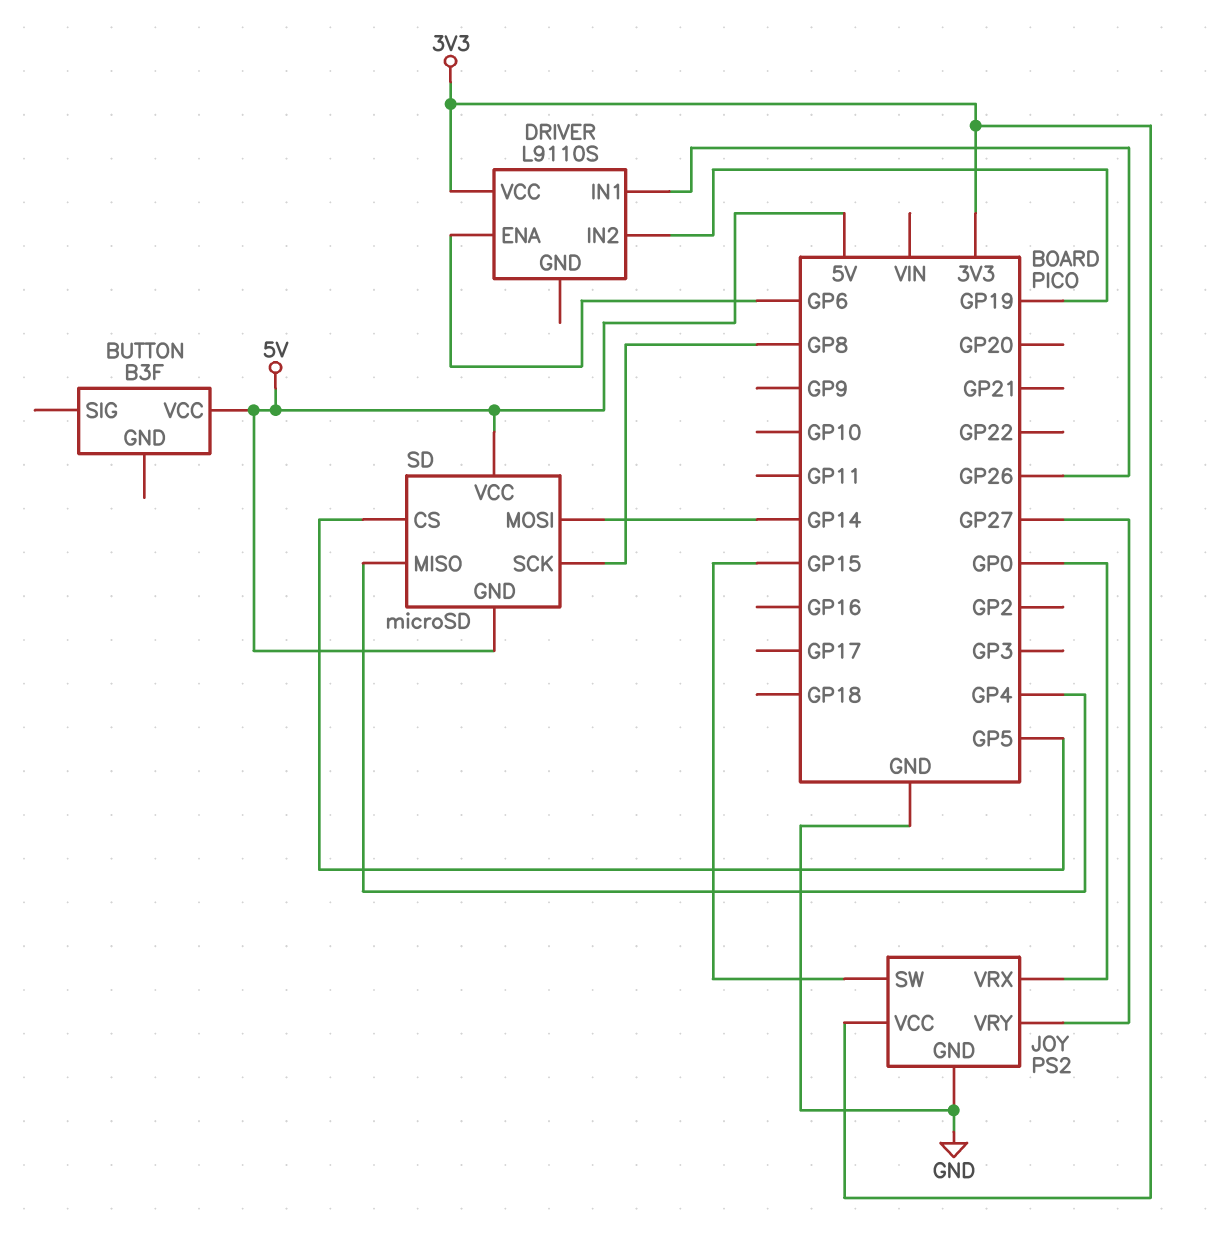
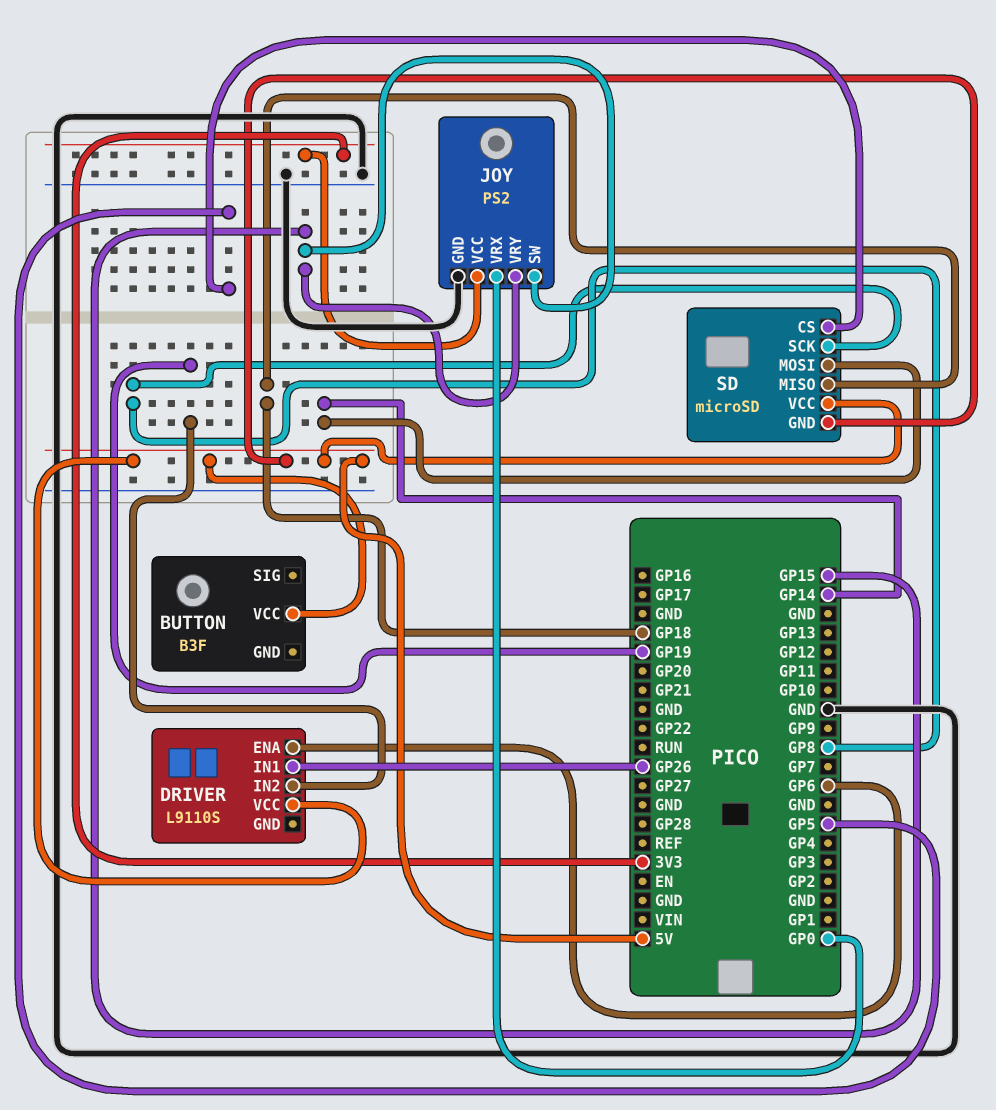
DRIVER pin VCC: 3V3 -> 5V
JOY pin VRY: GP27 -> GP15
SD pin MISO: GP4 -> GP18

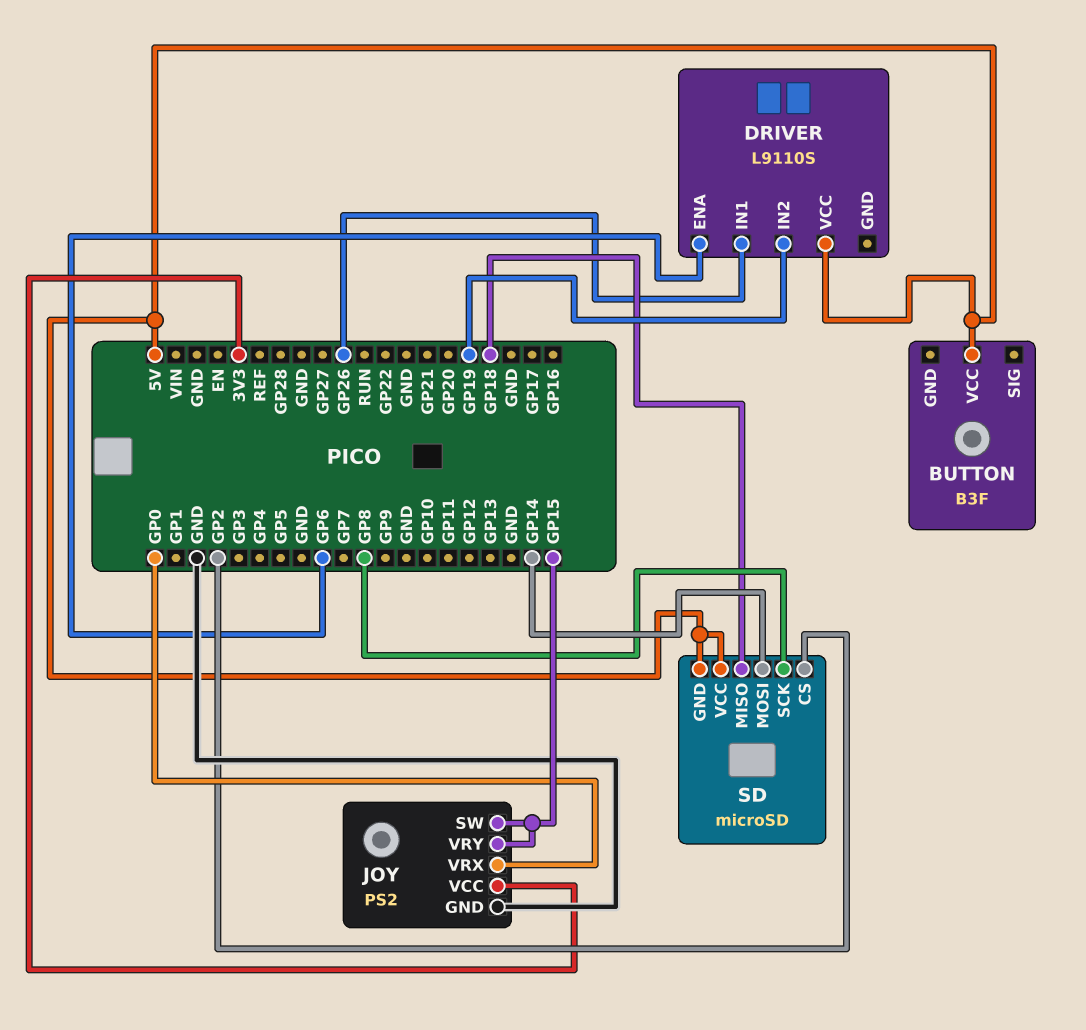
SD pin CS: GP5 -> GP2

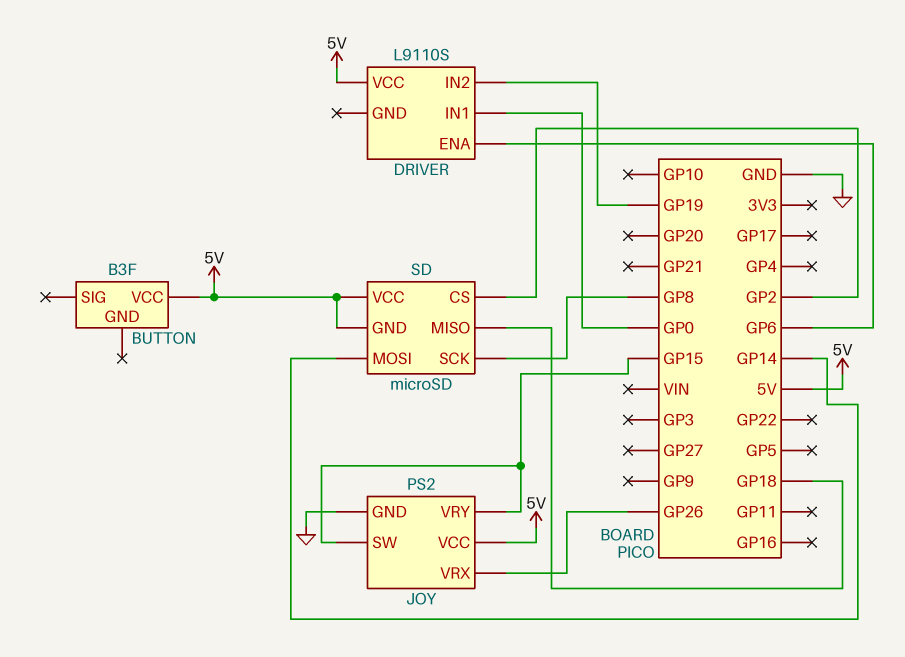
DRIVER pin IN1: GP26 -> GP0
JOY pin VCC: 3V3 -> 5V
JOY pin VRX: GP0 -> GP26

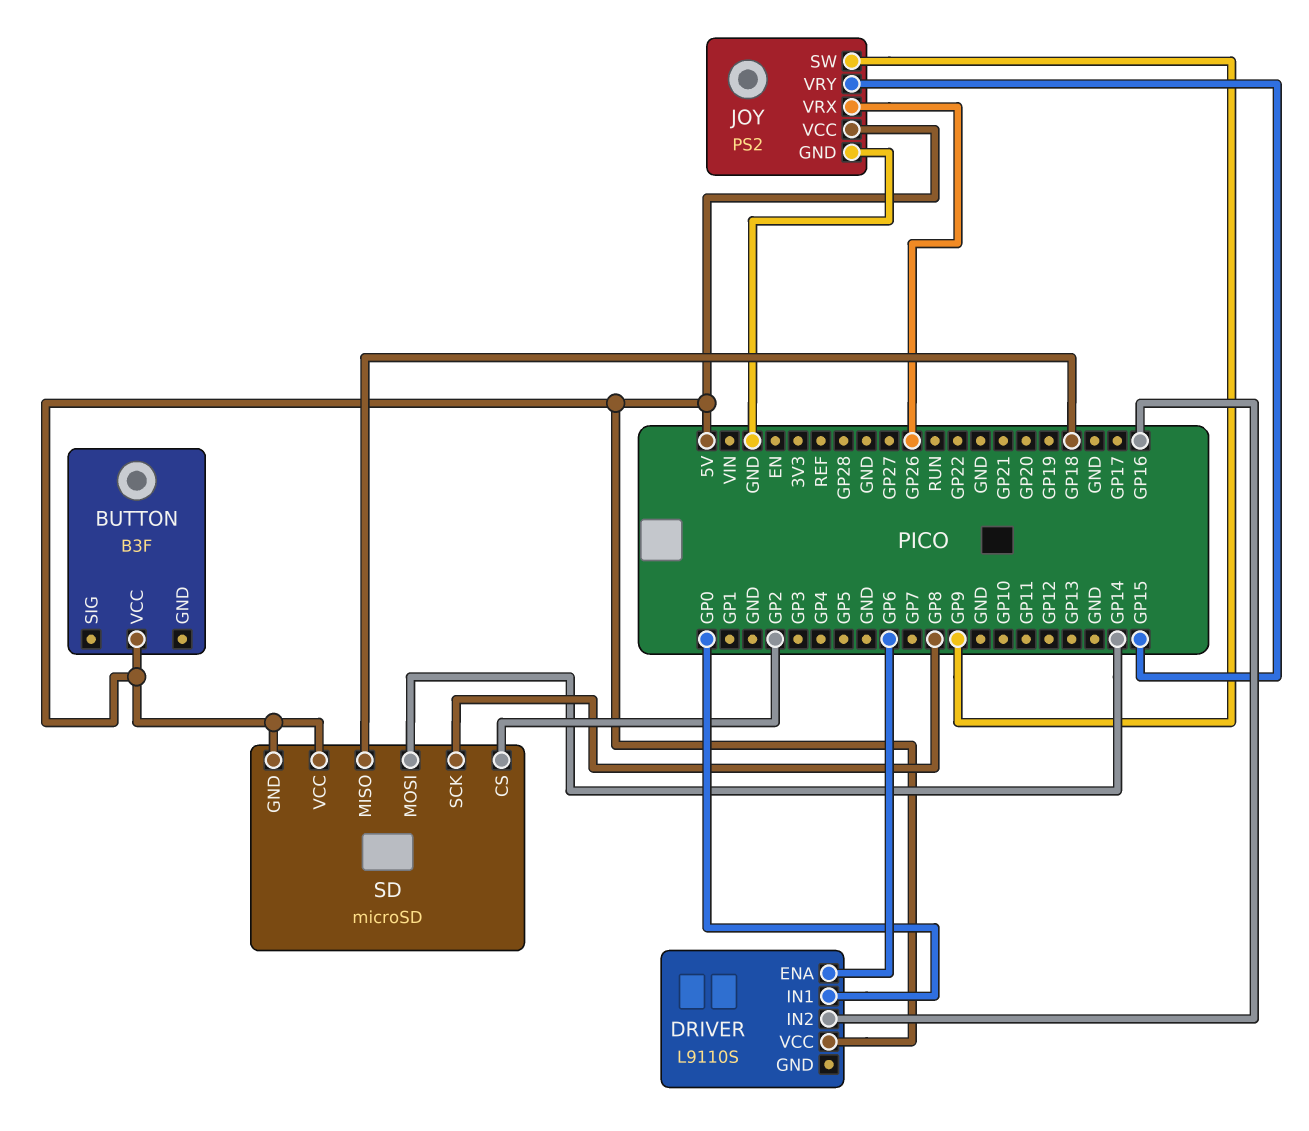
DRIVER pin IN2: GP19 -> GP16
JOY pin SW: GP15 -> GP9

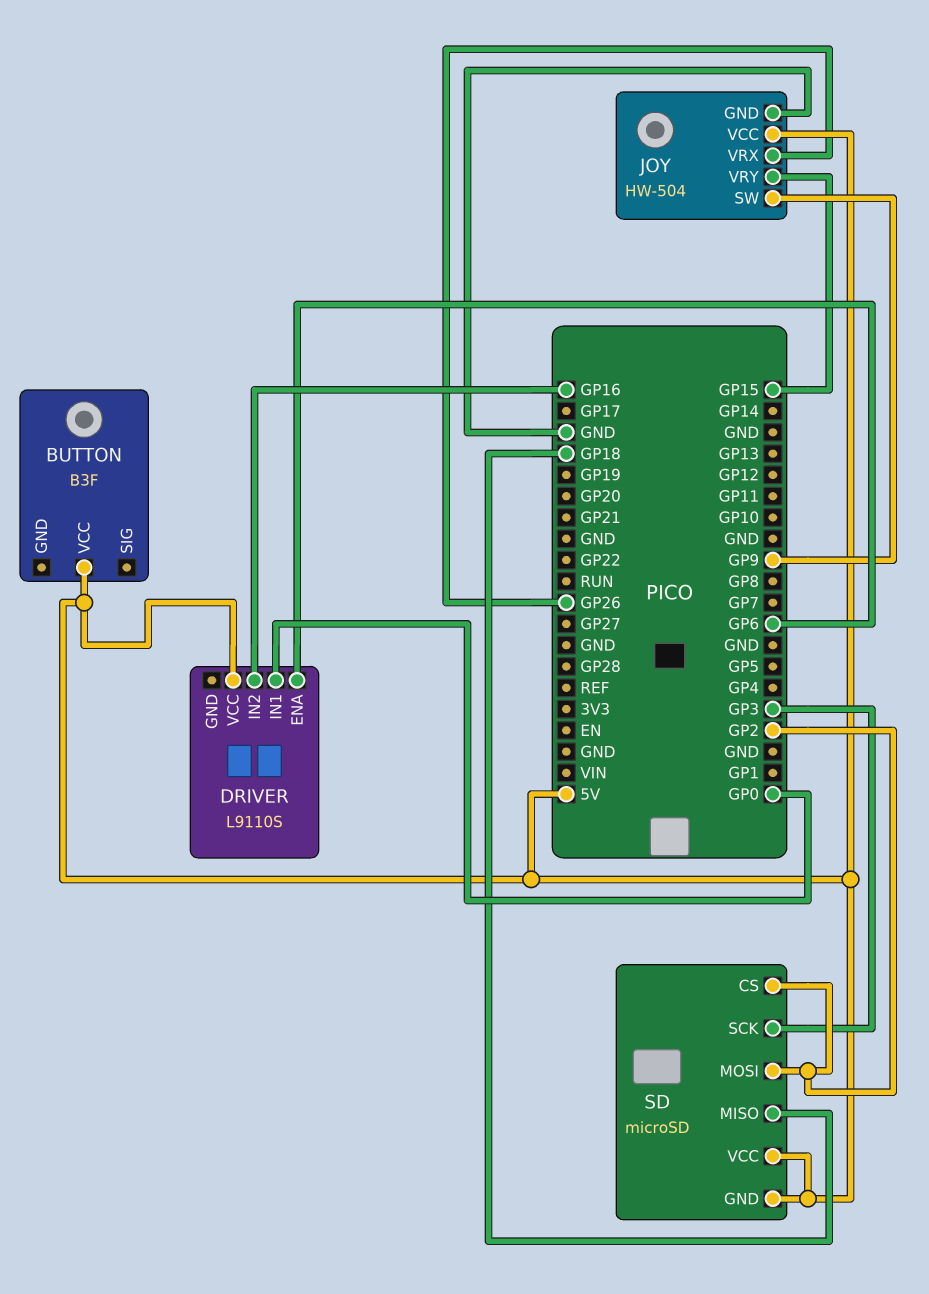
JOY: PS2 -> HW-504
SD pin MOSI: GP14 -> GP2
SD pin SCK: GP8 -> GP3

